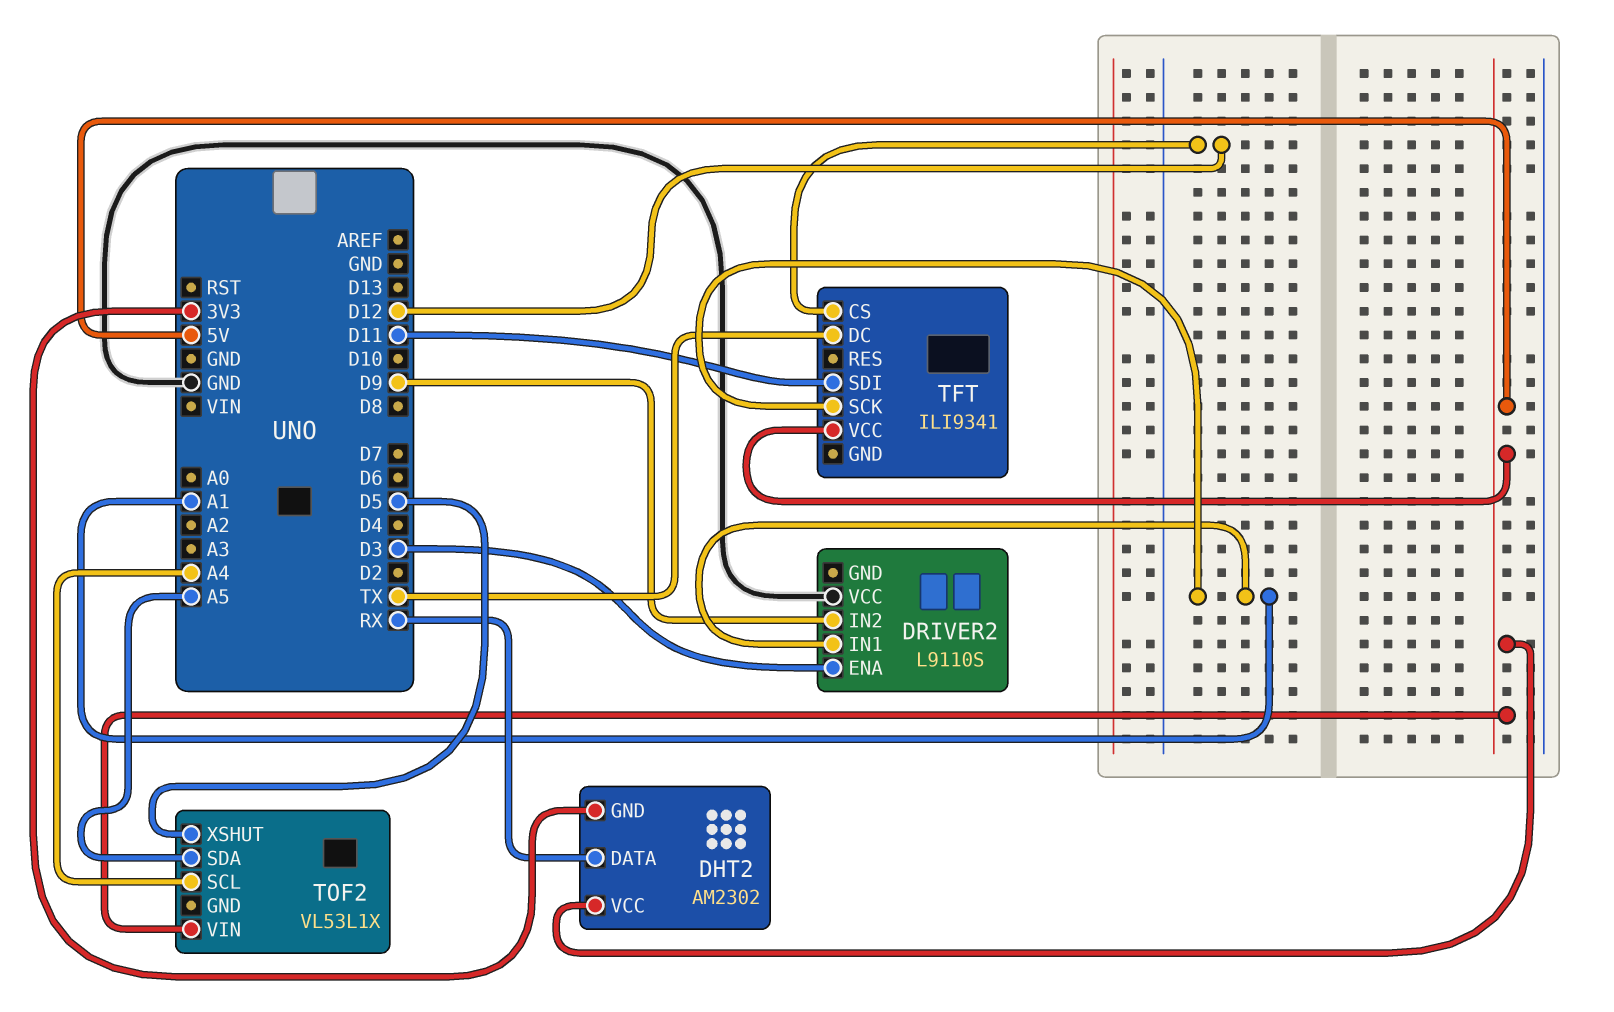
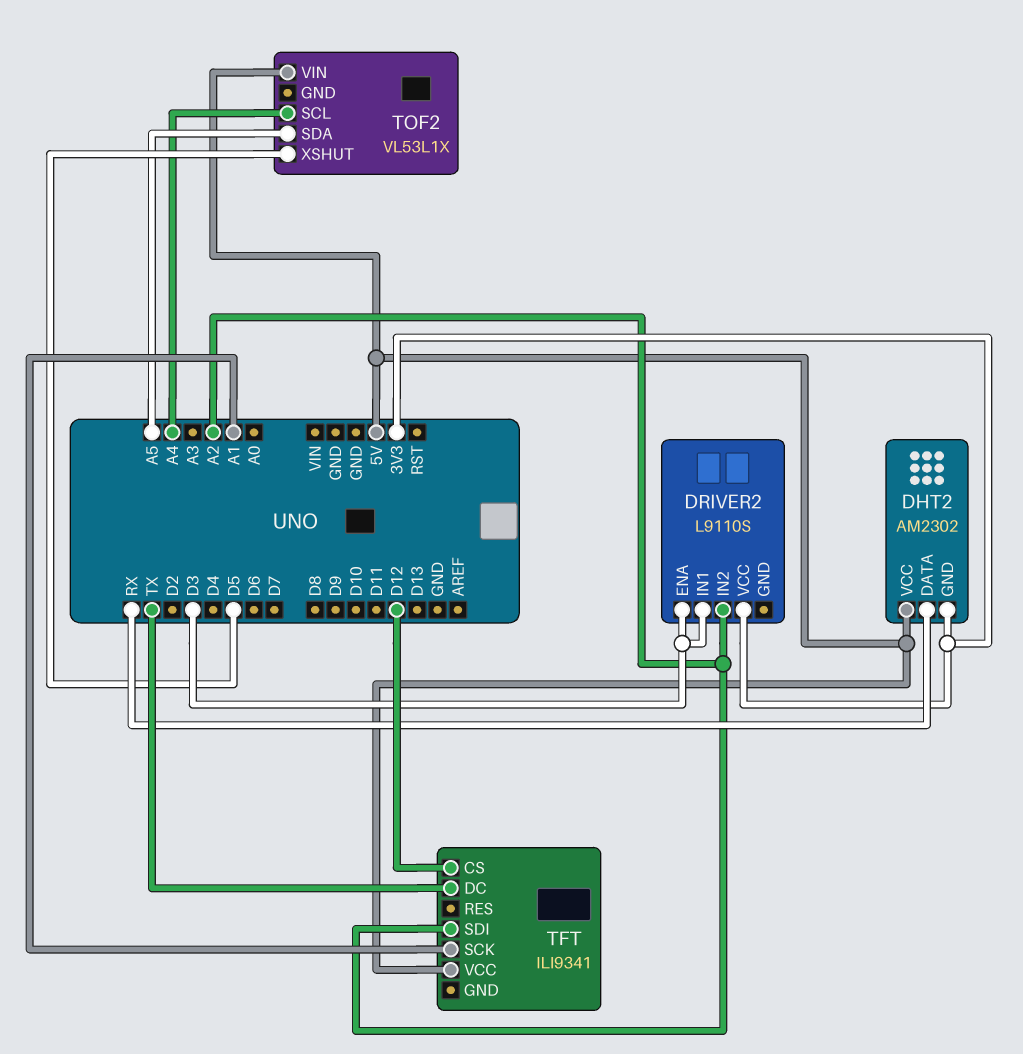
DRIVER2 pin IN1: A1 -> D3
DRIVER2 pin IN2: D9 -> A2
DRIVER2 pin VCC: GND -> 3V3
TFT pin SDI: D11 -> A2

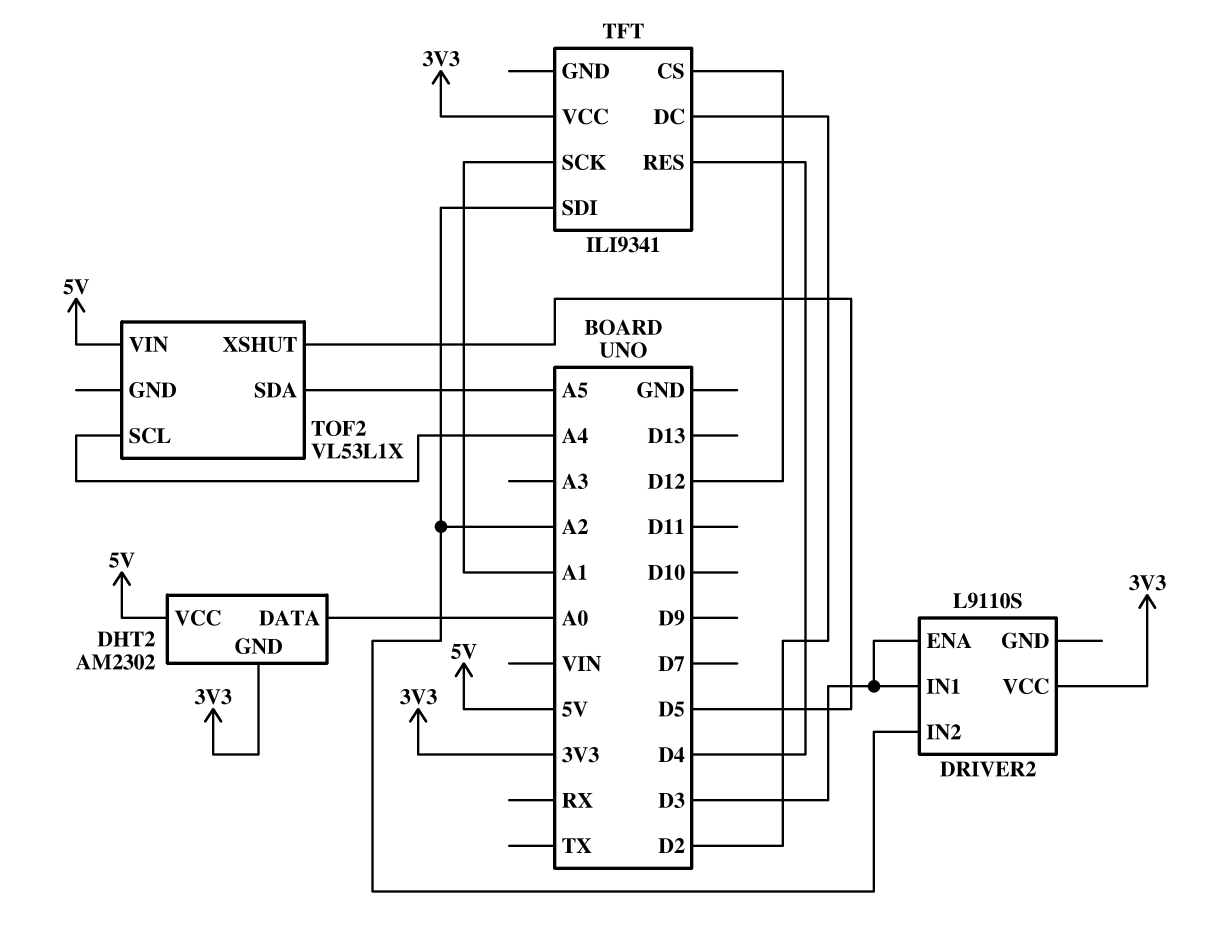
DHT2 pin DATA: RX -> A0
TFT pin DC: TX -> D2
TFT pin RES: none -> D4
TFT pin VCC: 5V -> 3V3

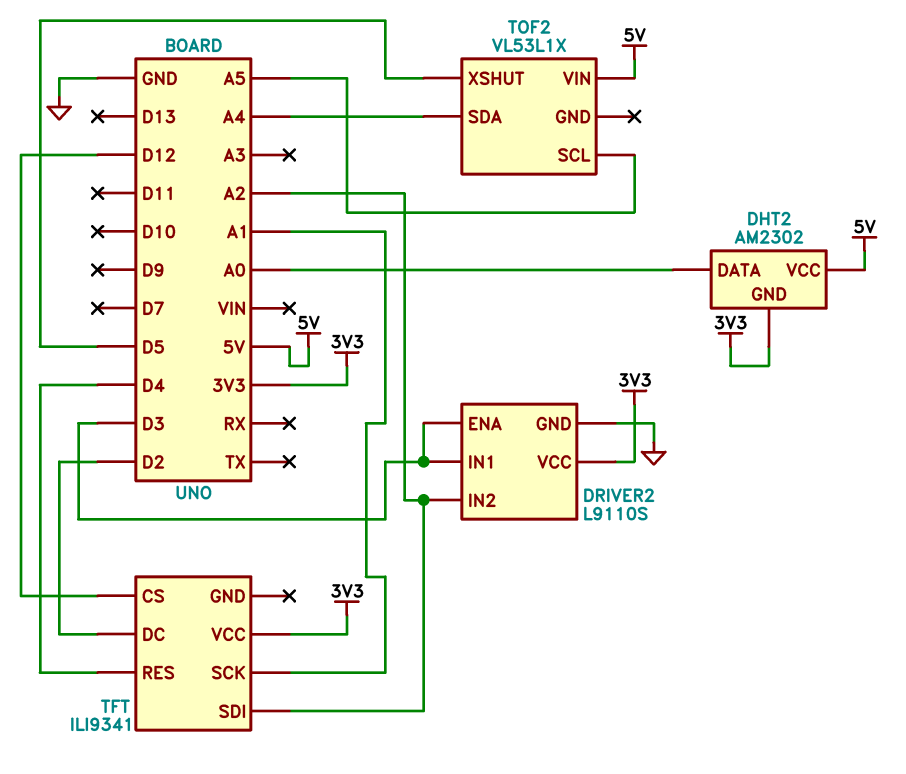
DRIVER2 pin GND: none -> GND
TOF2 pin SCL: A4 -> A5
TOF2 pin SDA: A5 -> A4

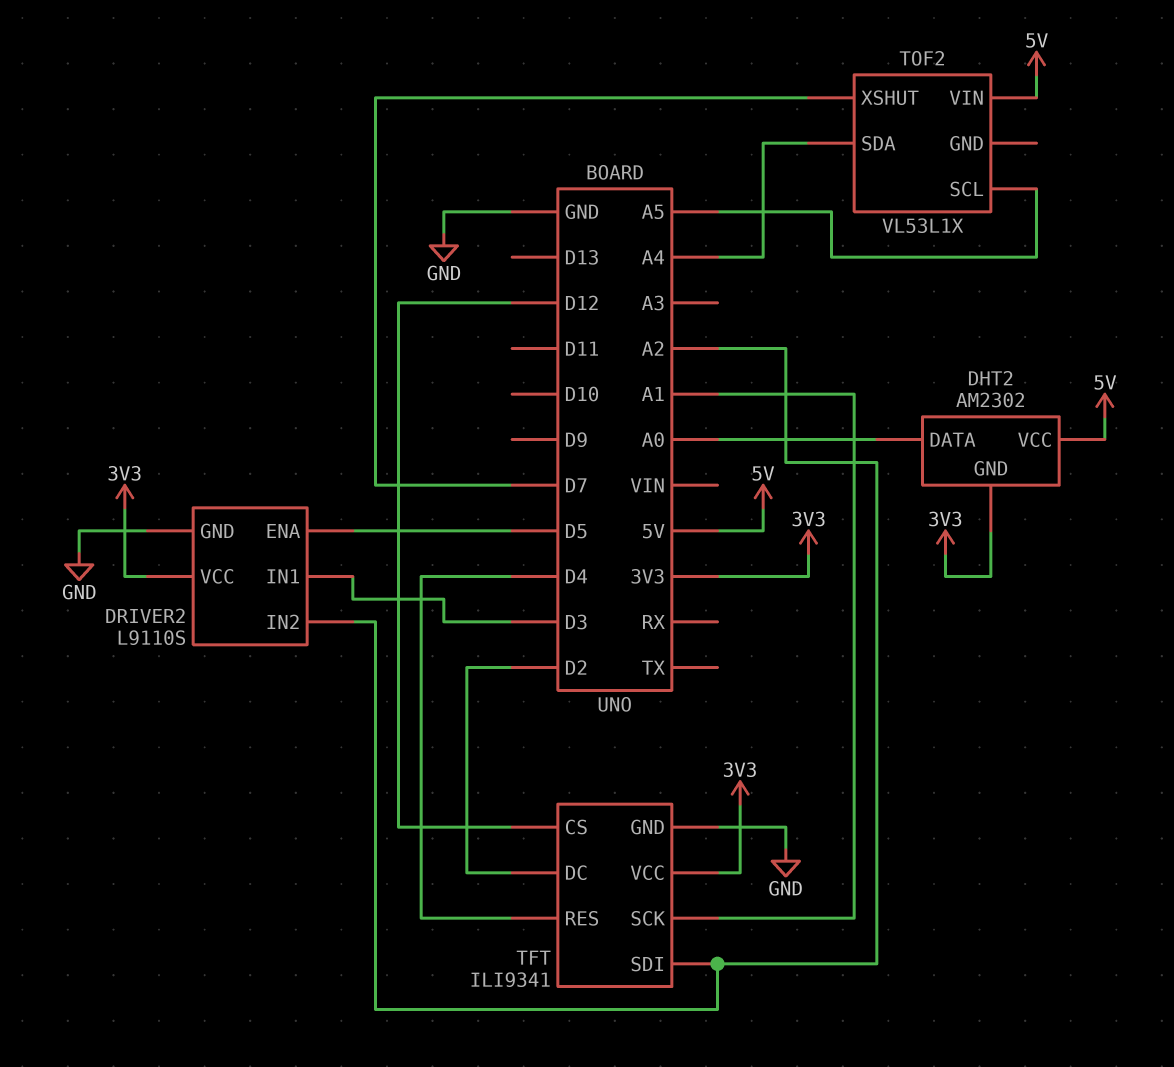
DRIVER2 pin ENA: D3 -> D5
TFT pin GND: none -> GND
TOF2 pin XSHUT: D5 -> D7

